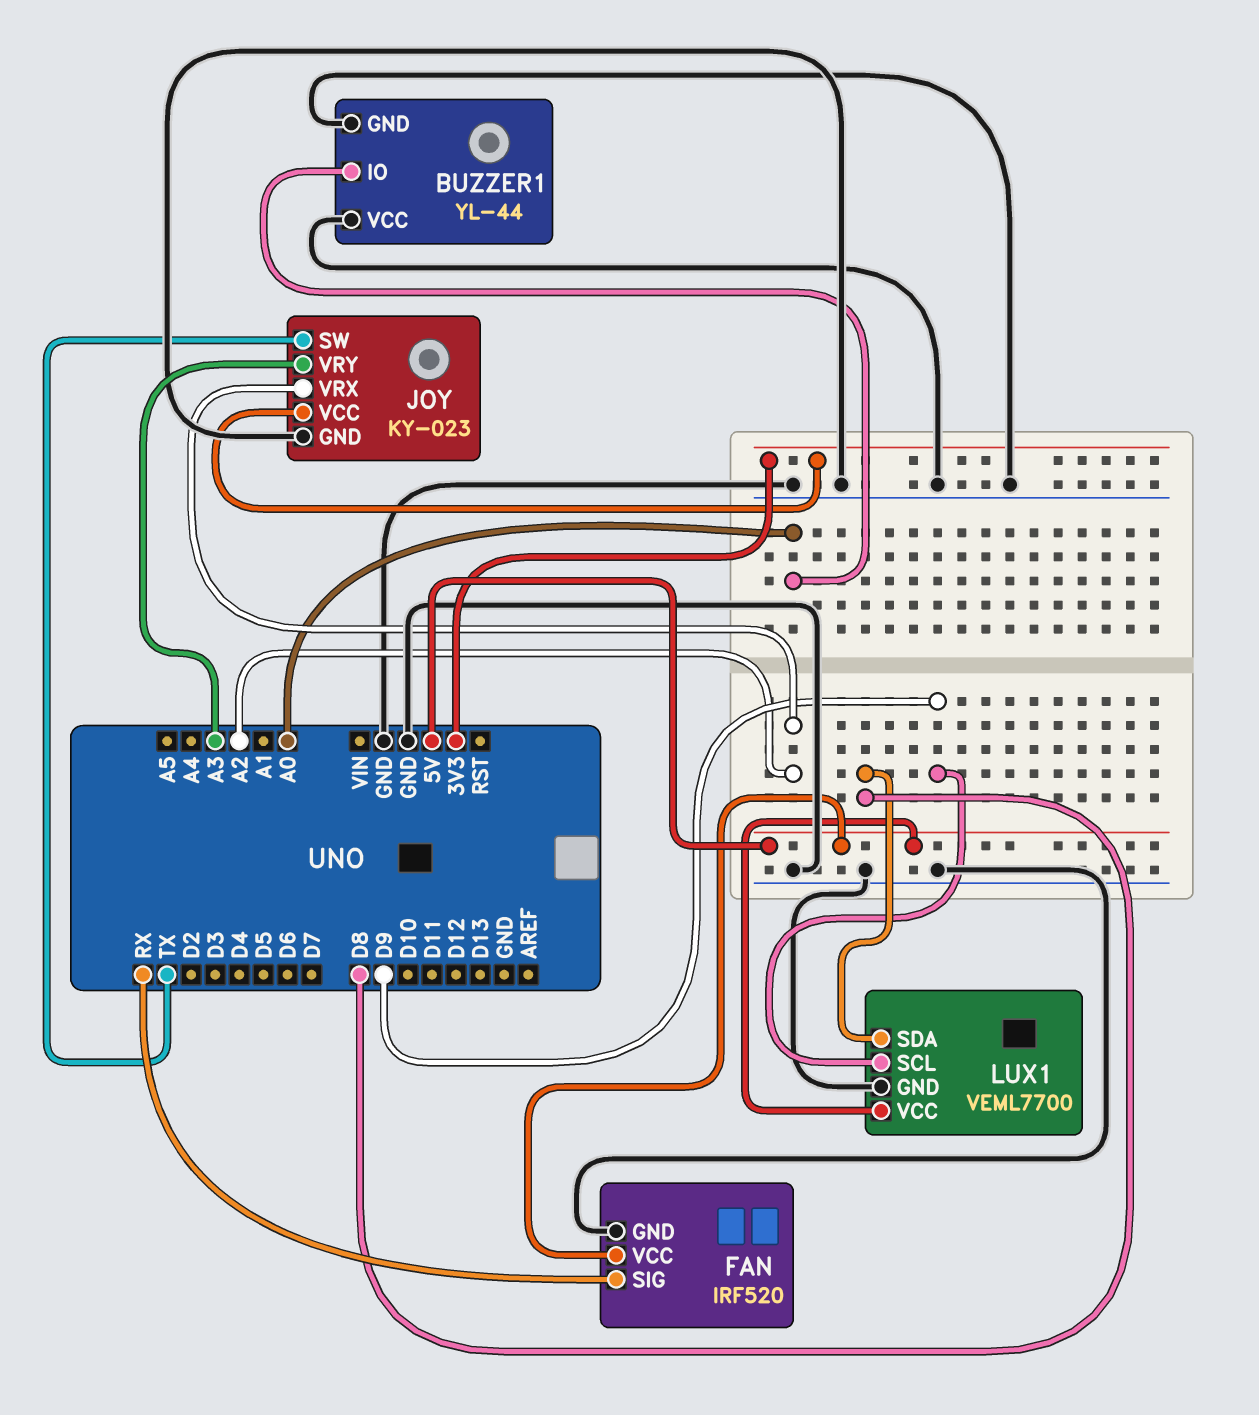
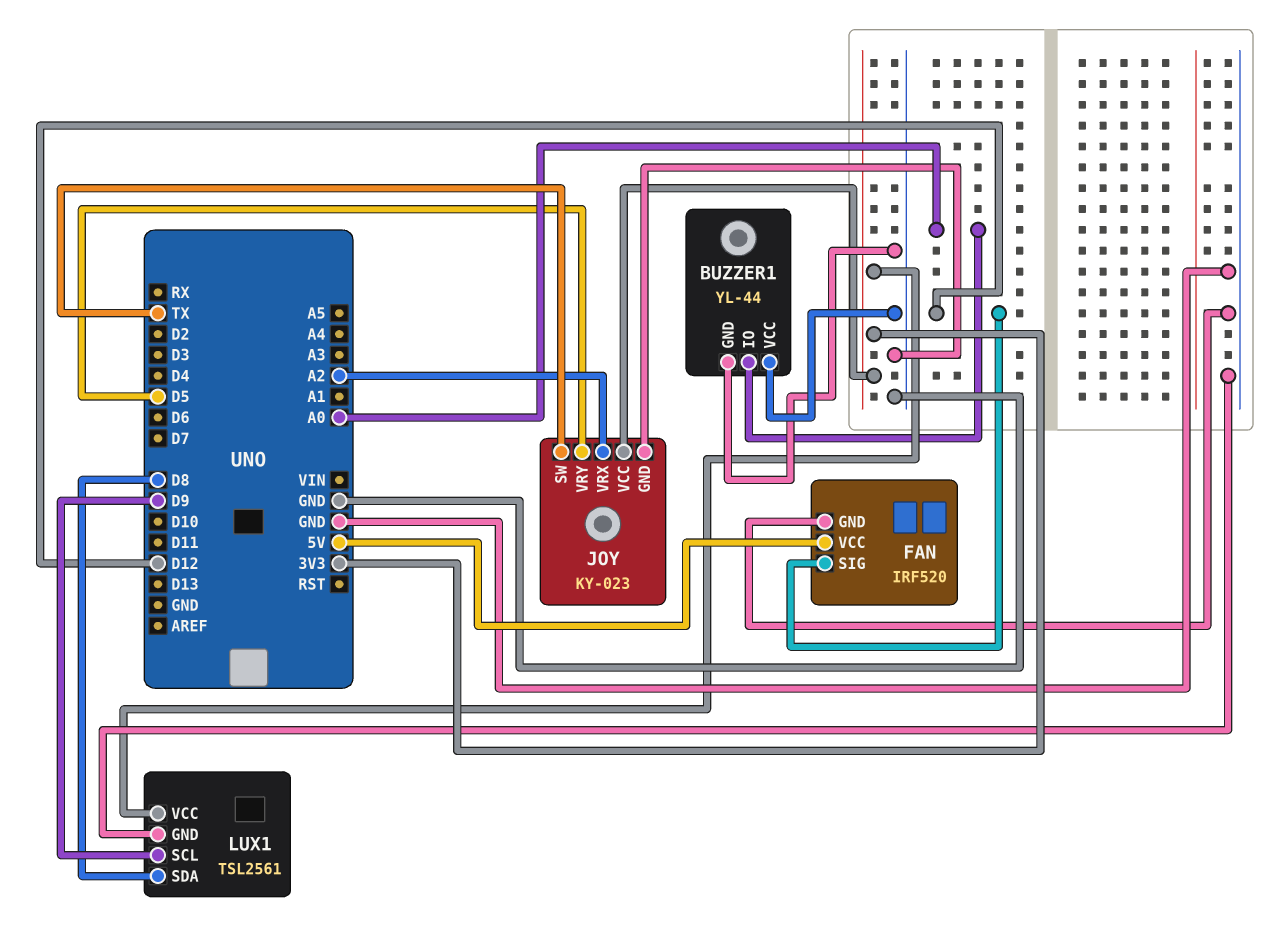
FAN pin SIG: RX -> D12
JOY pin VRY: A3 -> D5
LUX1: VEML7700 -> TSL2561
LUX1 pin VCC: 5V -> 3V3

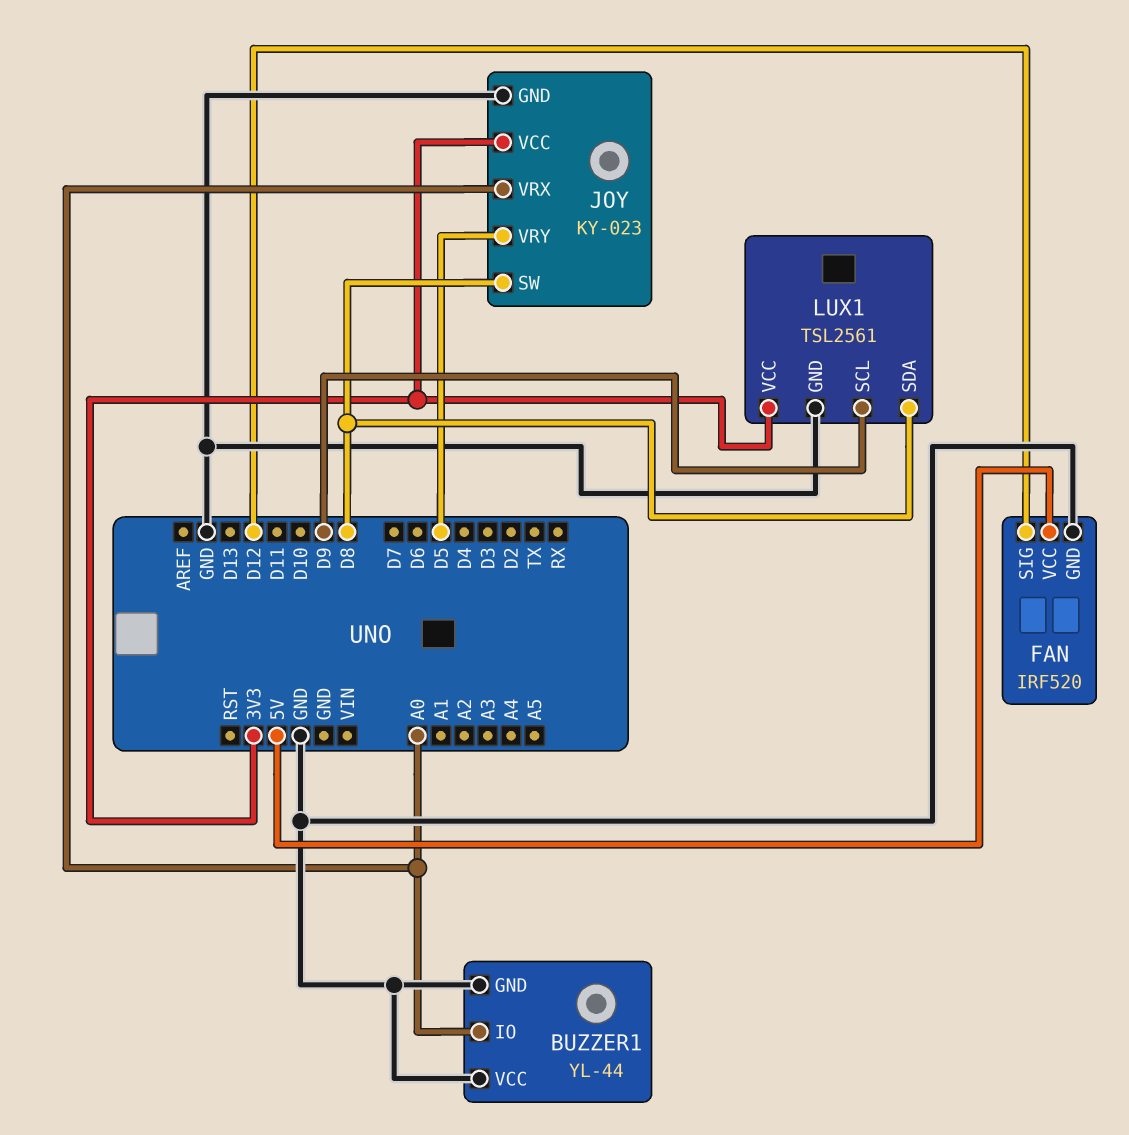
JOY pin SW: TX -> D8
JOY pin VRX: A2 -> A0

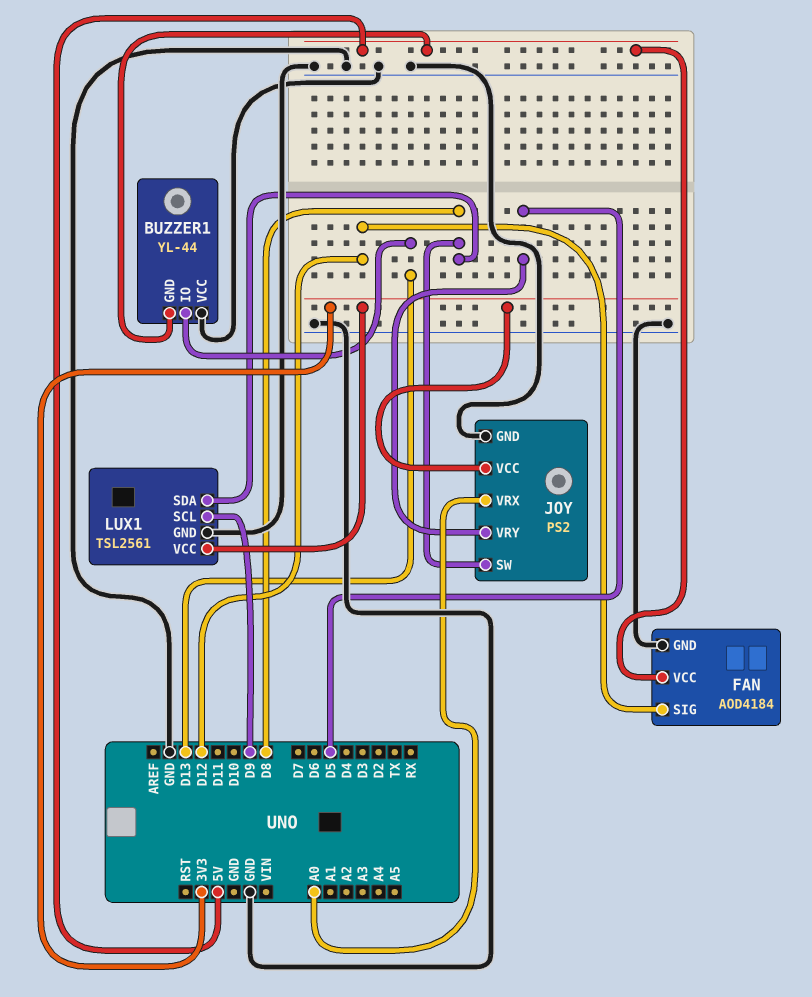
BUZZER1 pin GND: GND -> 5V
BUZZER1 pin IO: A0 -> D13
FAN: IRF520 -> AOD4184
JOY: KY-023 -> PS2

